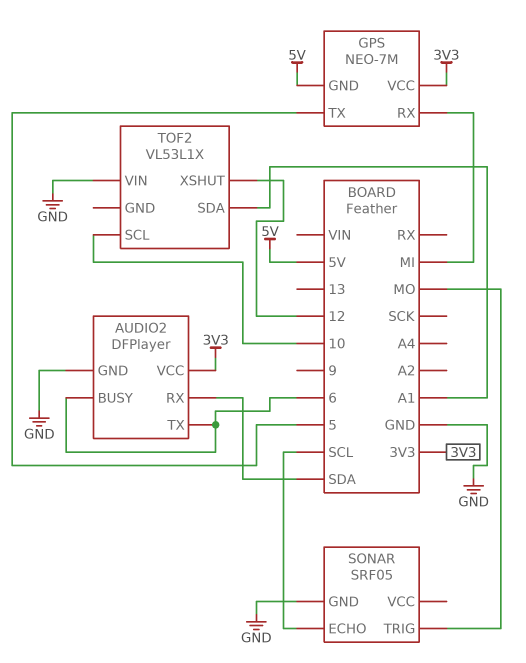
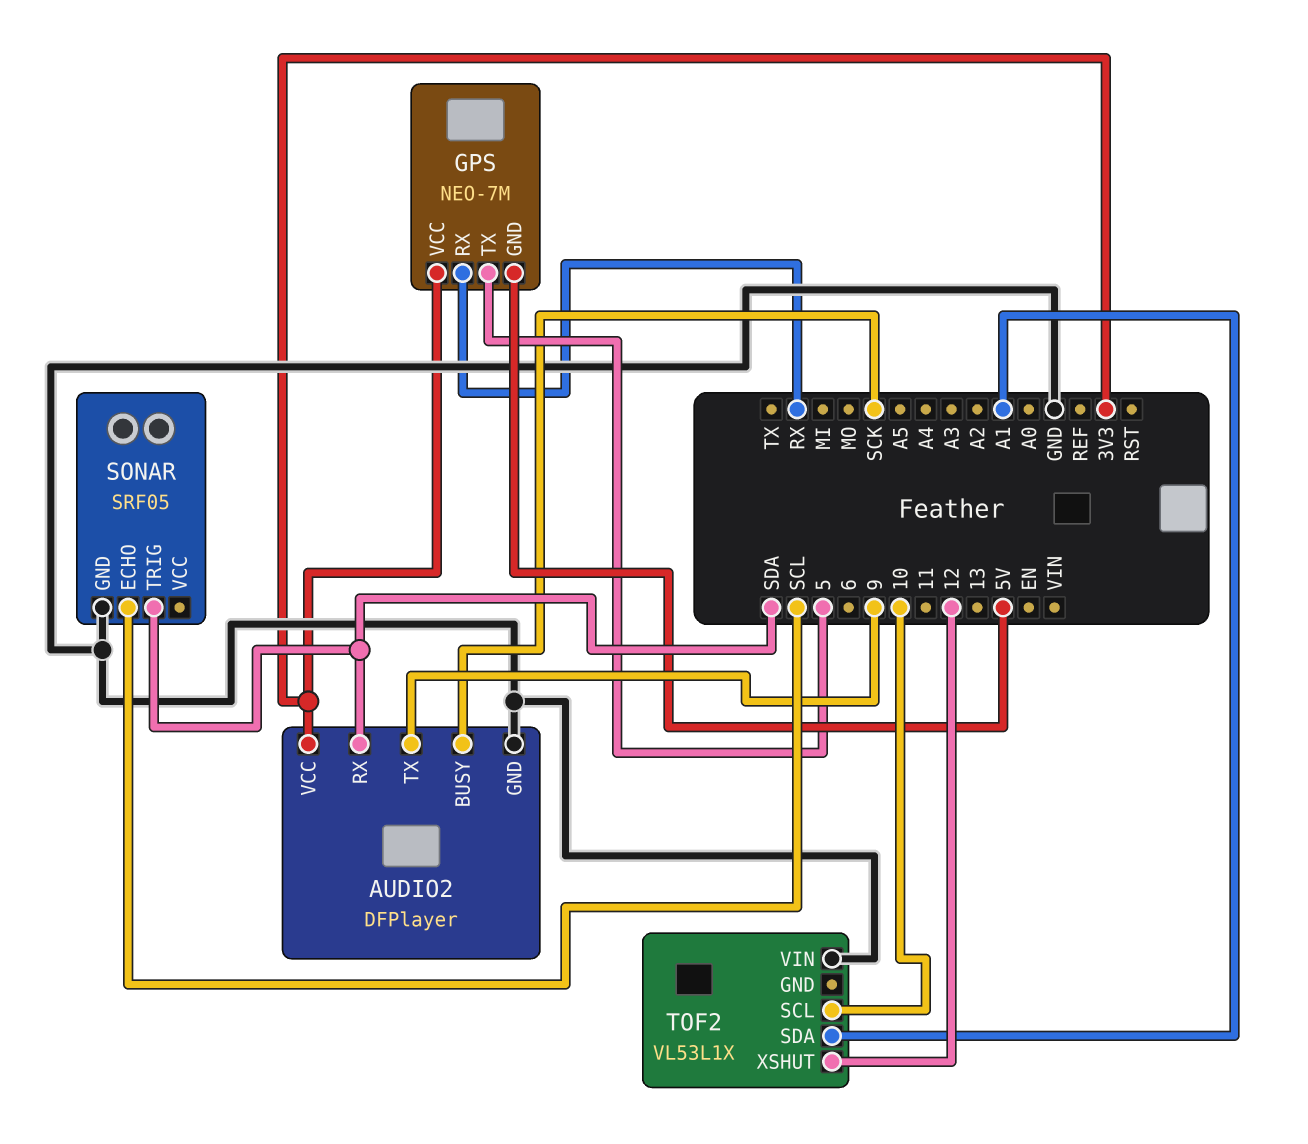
AUDIO2 pin BUSY: 6 -> SCK
AUDIO2 pin TX: 6 -> 9
GPS pin RX: MI -> RX
SONAR pin TRIG: MO -> SDA

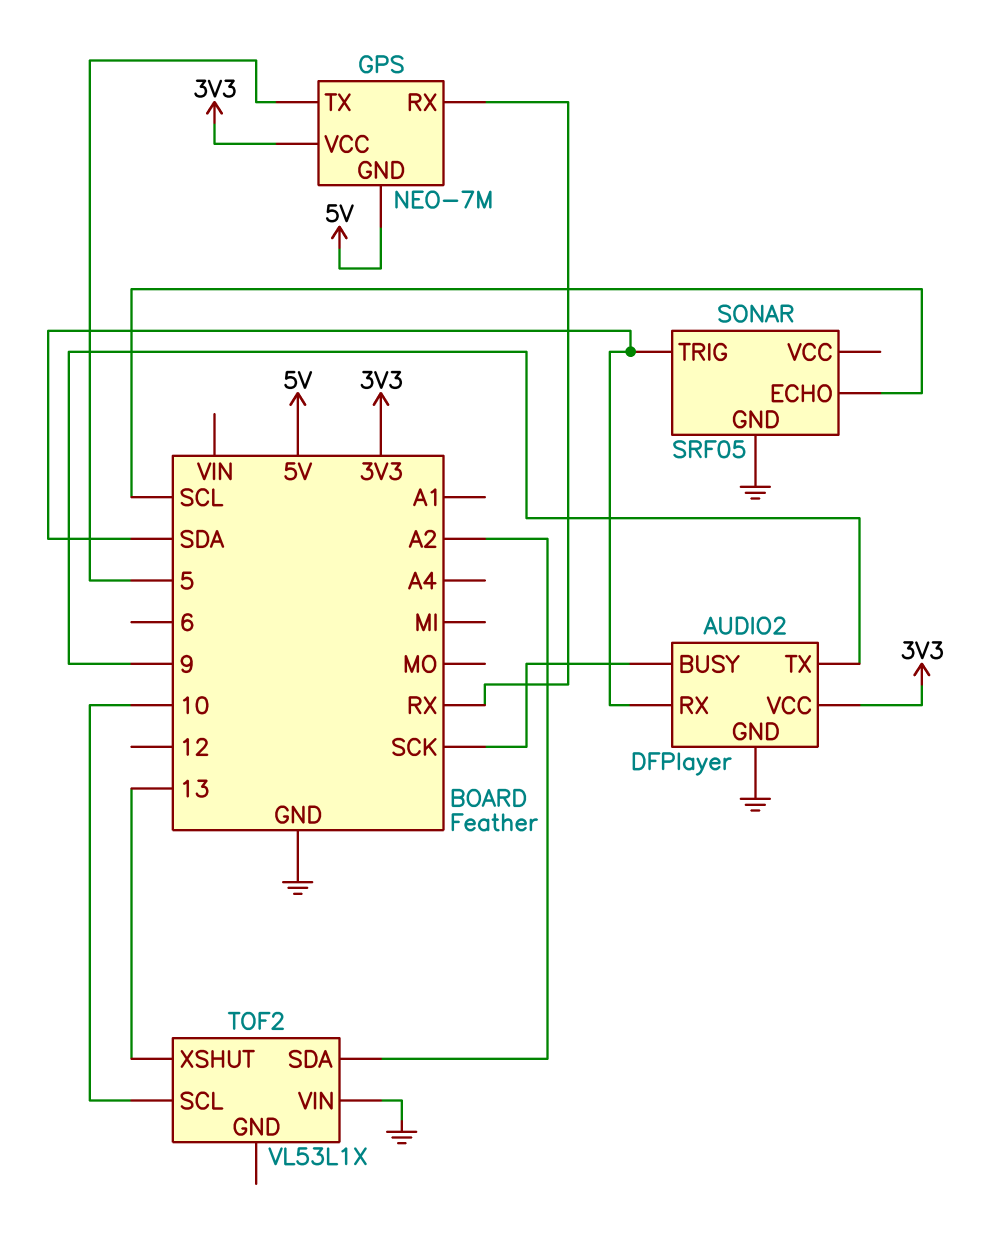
TOF2 pin SDA: A1 -> A2
TOF2 pin XSHUT: 12 -> 13

